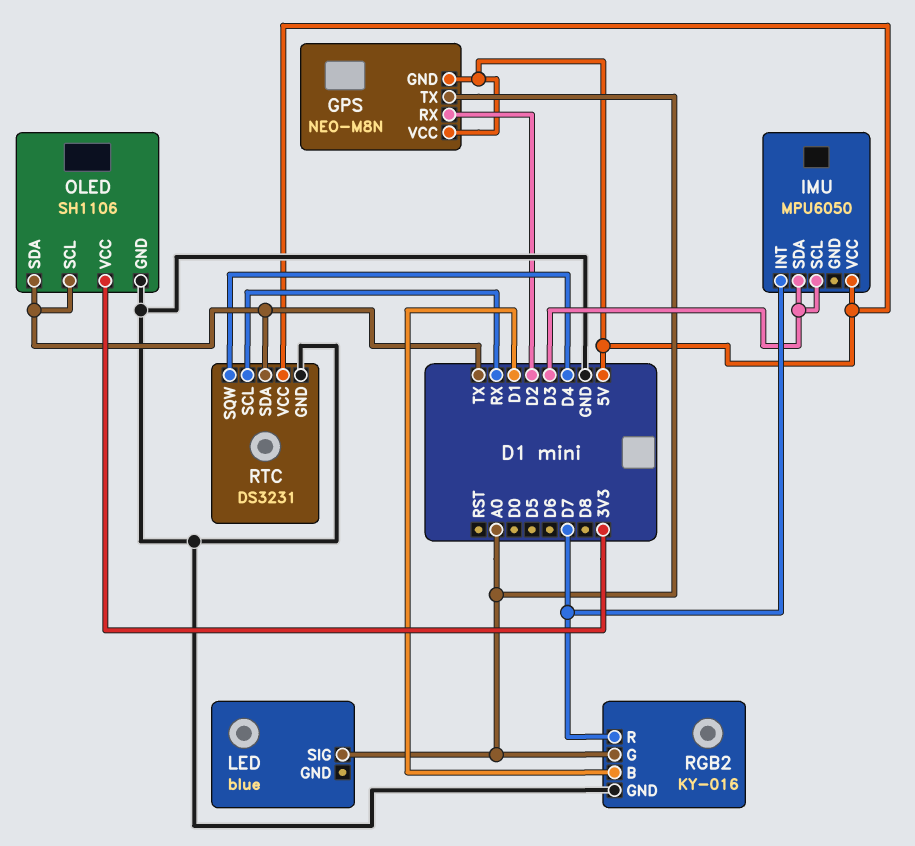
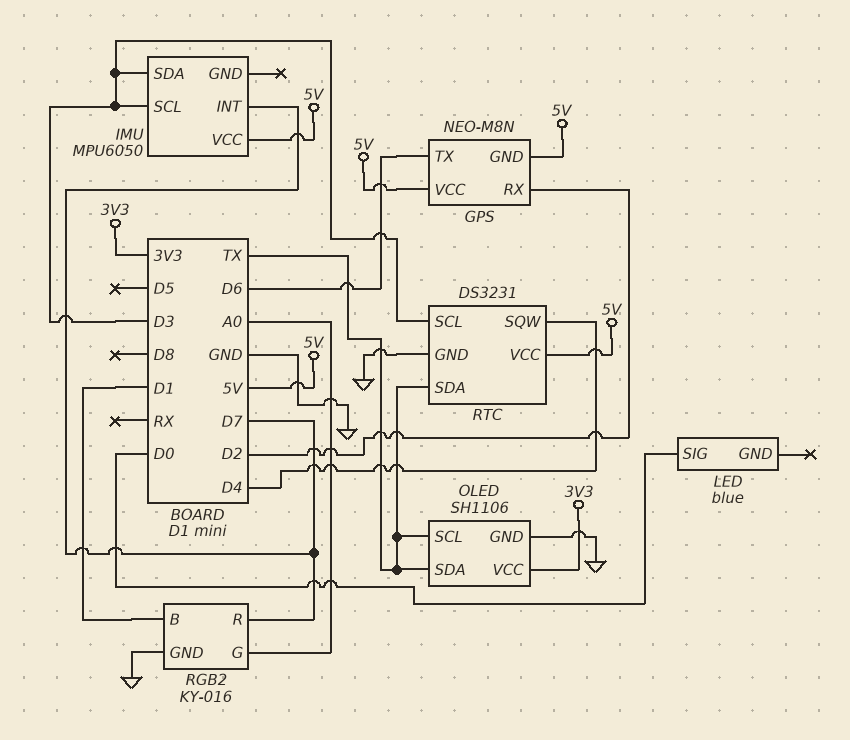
GPS pin TX: A0 -> D6
LED pin SIG: A0 -> D0
RTC pin SCL: RX -> D3

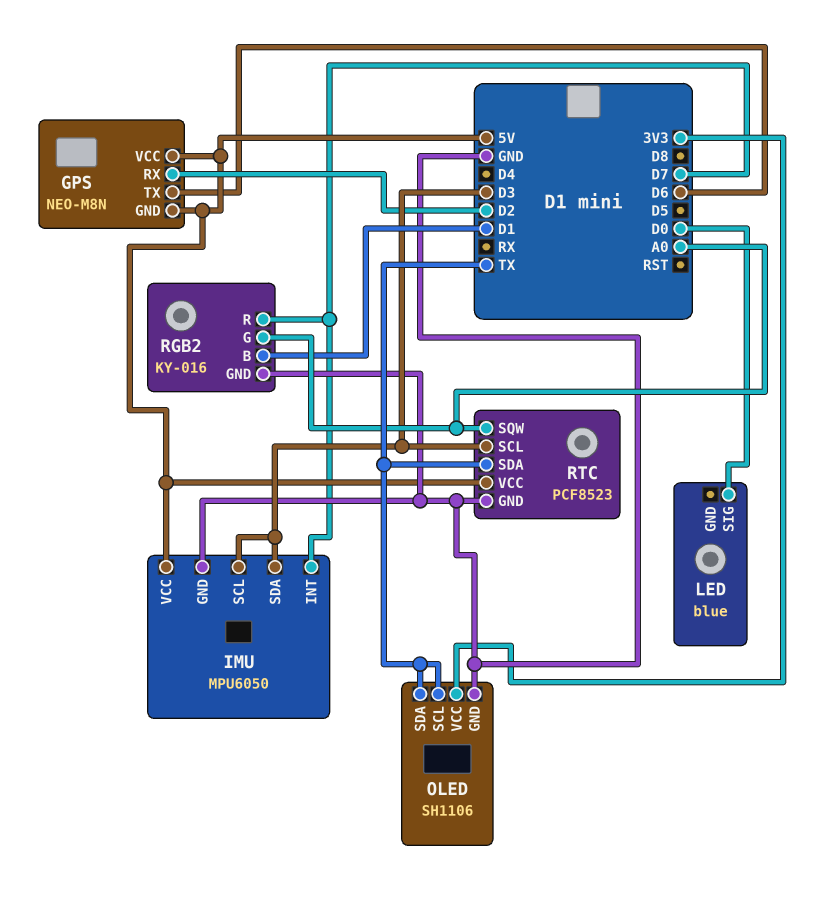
IMU pin GND: none -> GND
RTC: DS3231 -> PCF8523
RTC pin SQW: D4 -> A0

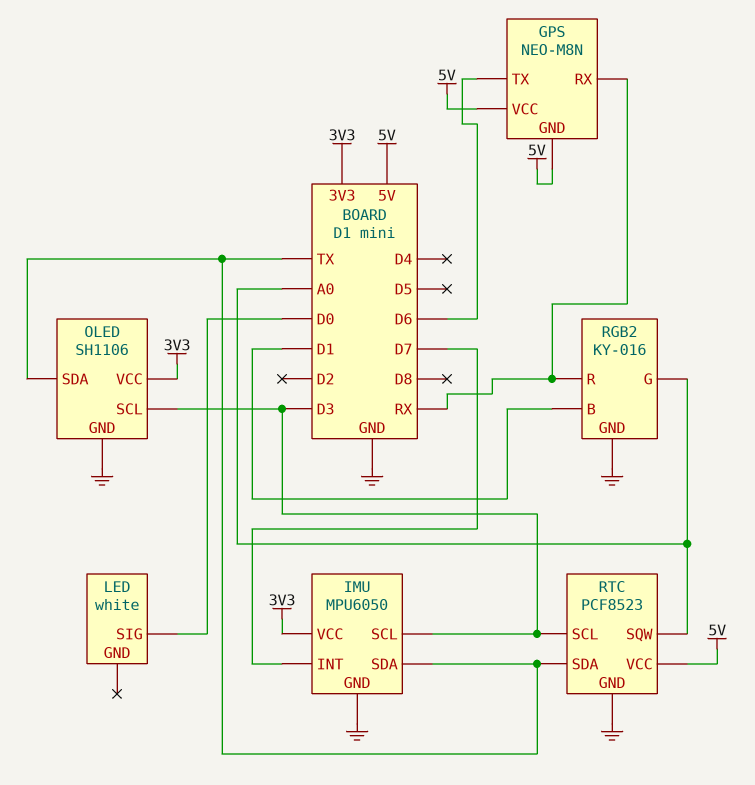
GPS pin RX: D2 -> RX
IMU pin SDA: D3 -> TX
IMU pin VCC: 5V -> 3V3
LED: blue -> white
OLED pin SCL: TX -> D3
RGB2 pin R: D7 -> RX

